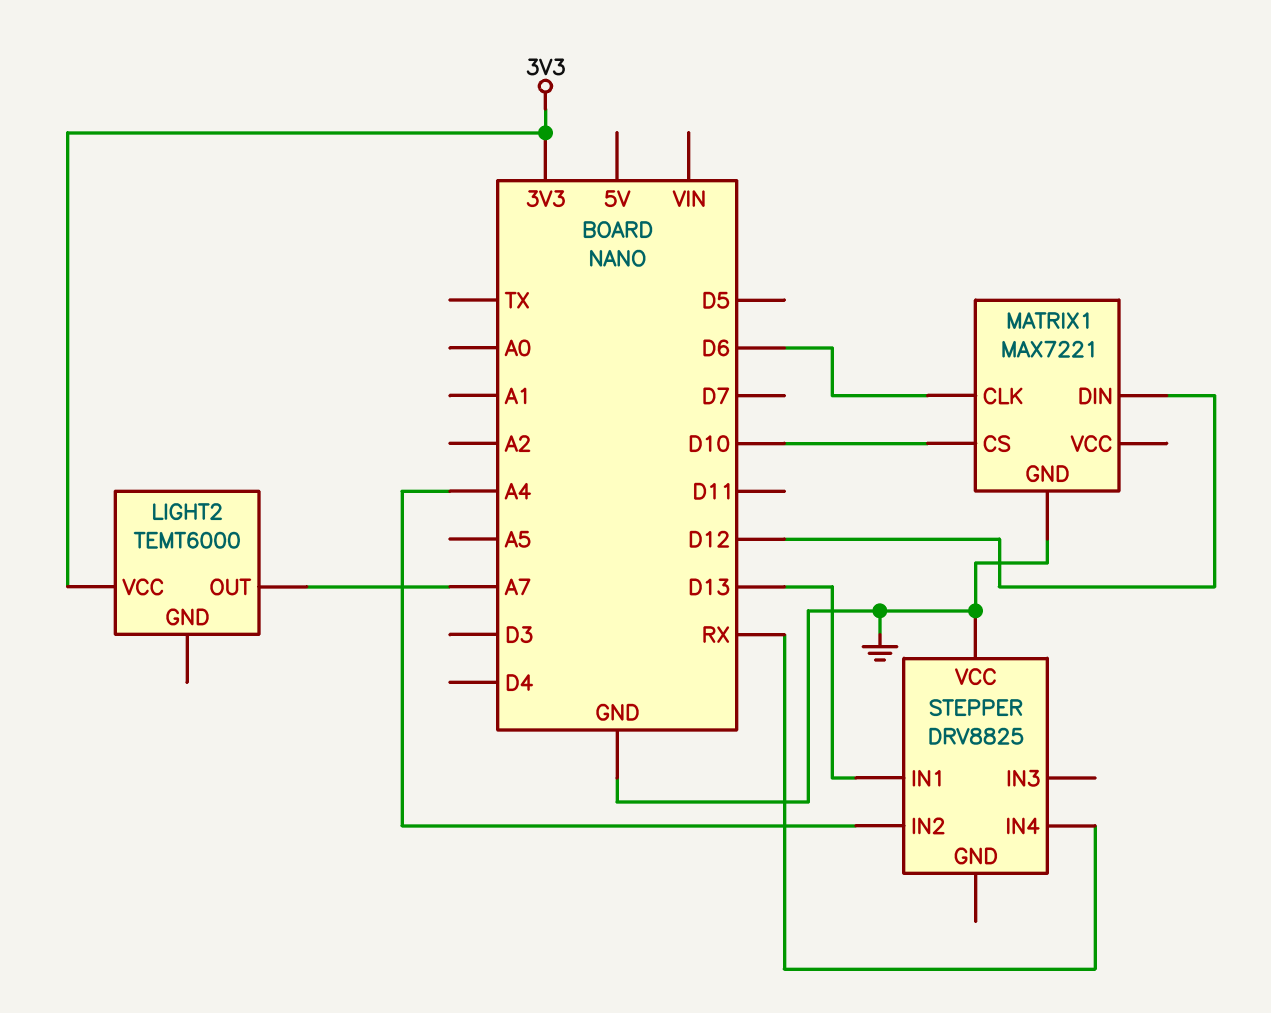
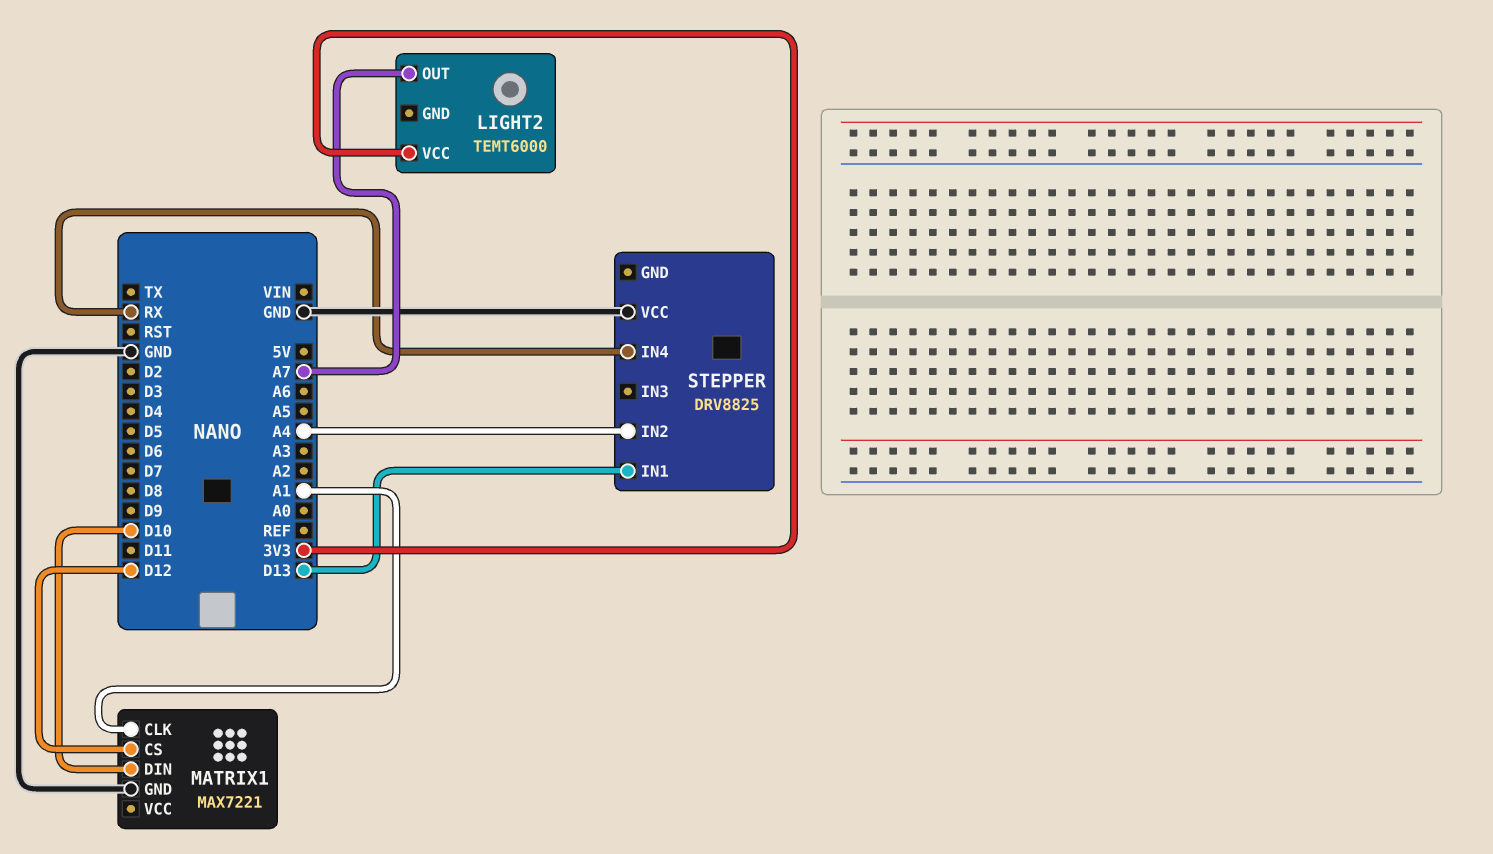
MATRIX1 pin CLK: D6 -> A1
MATRIX1 pin CS: D10 -> D12
MATRIX1 pin DIN: D12 -> D10

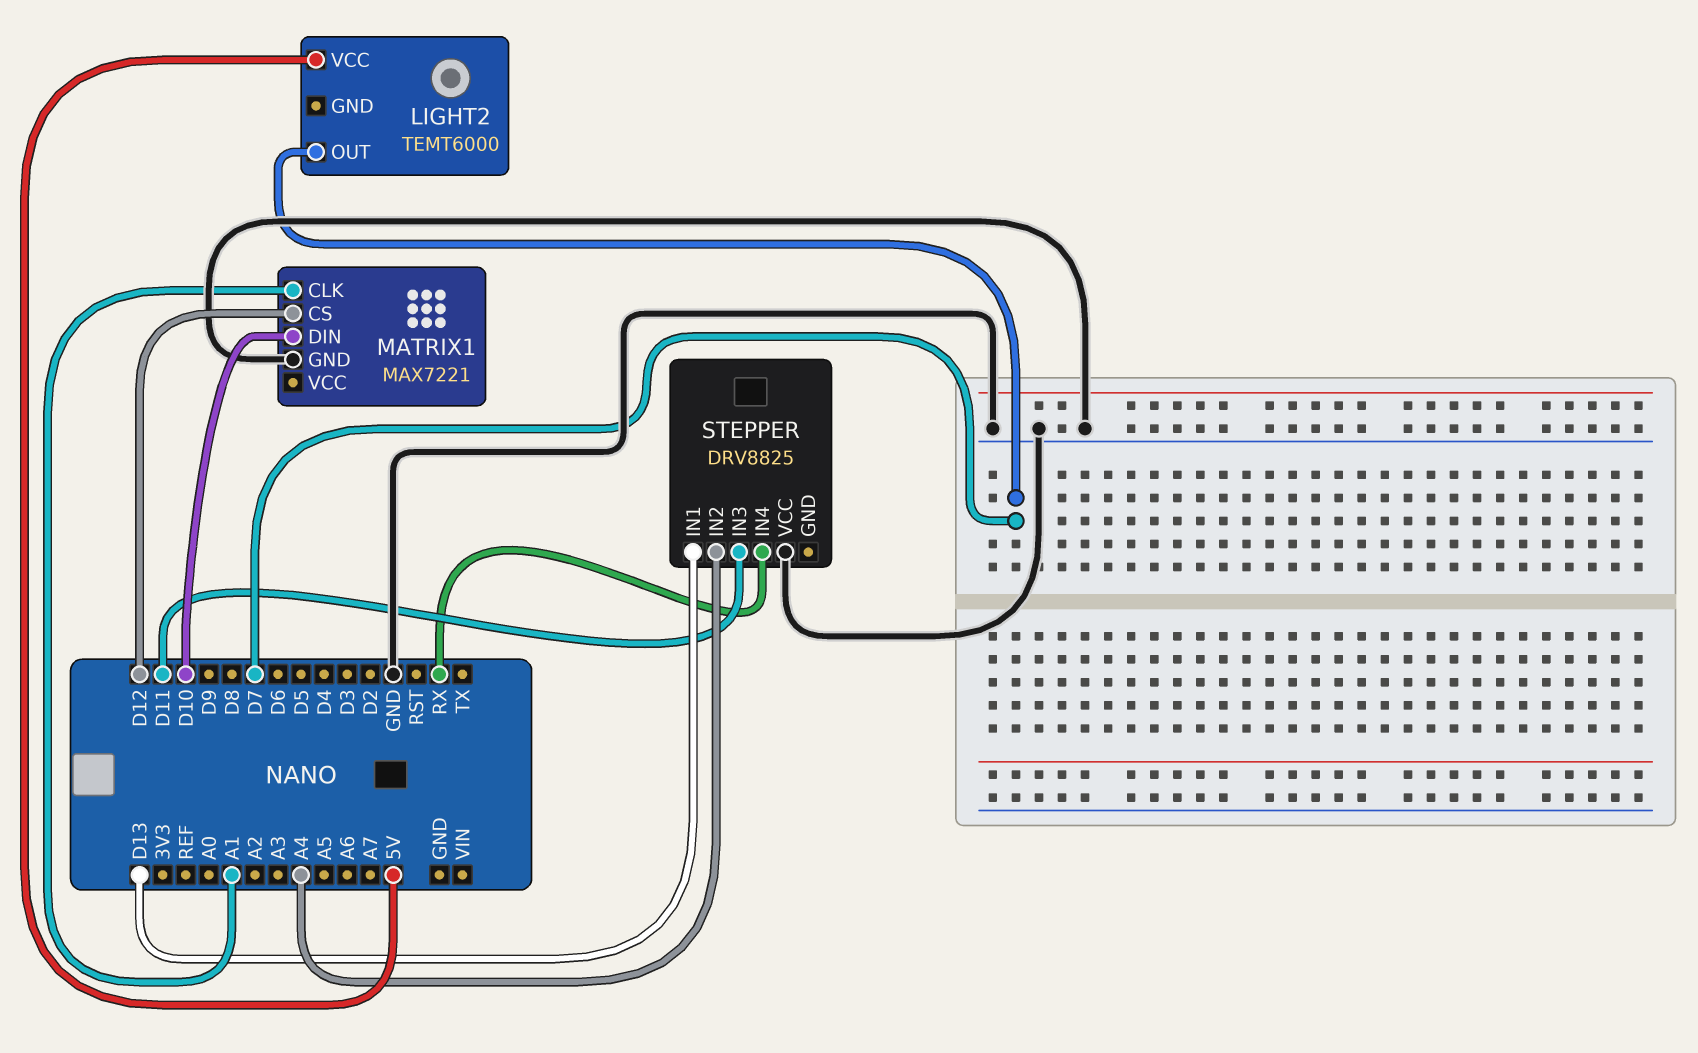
LIGHT2 pin OUT: A7 -> D7
LIGHT2 pin VCC: 3V3 -> 5V
STEPPER pin IN3: none -> D11

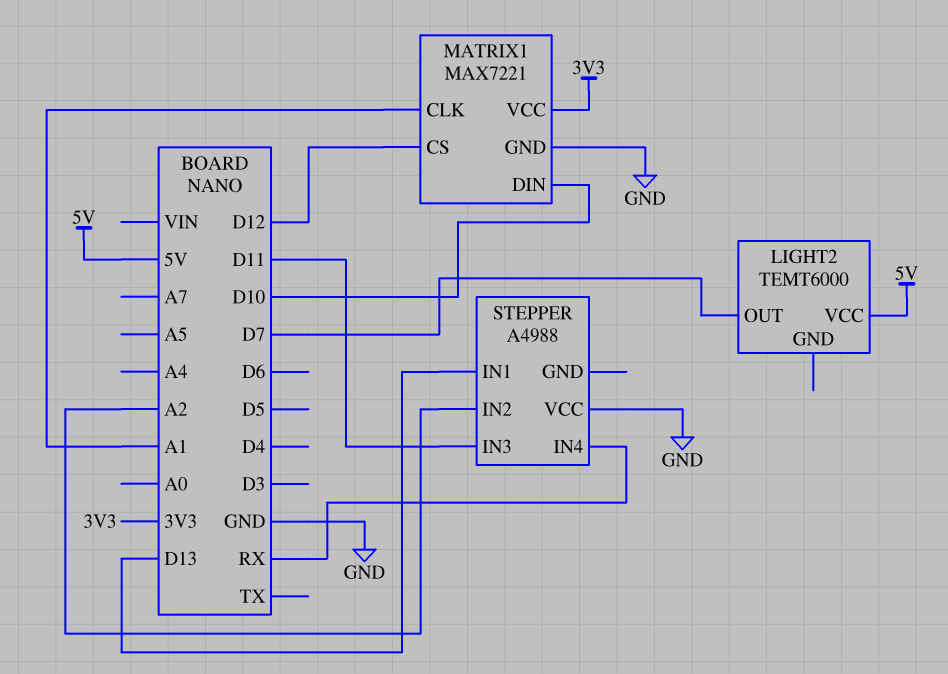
MATRIX1 pin VCC: none -> 3V3
STEPPER: DRV8825 -> A4988
STEPPER pin IN2: A4 -> A2

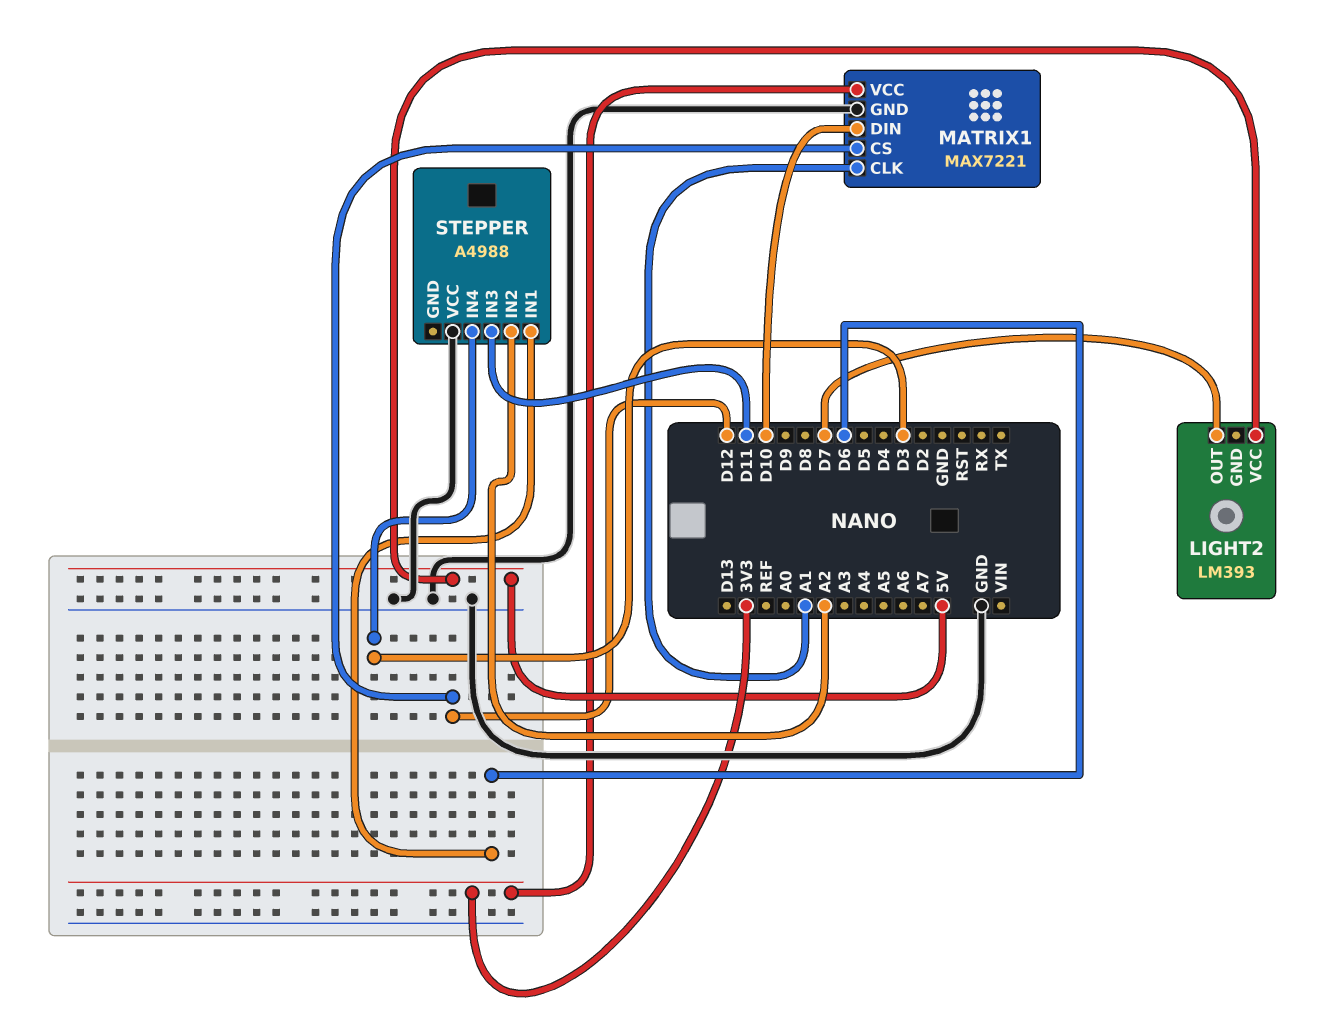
LIGHT2: TEMT6000 -> LM393
STEPPER pin IN1: D13 -> D6
STEPPER pin IN4: RX -> D3

